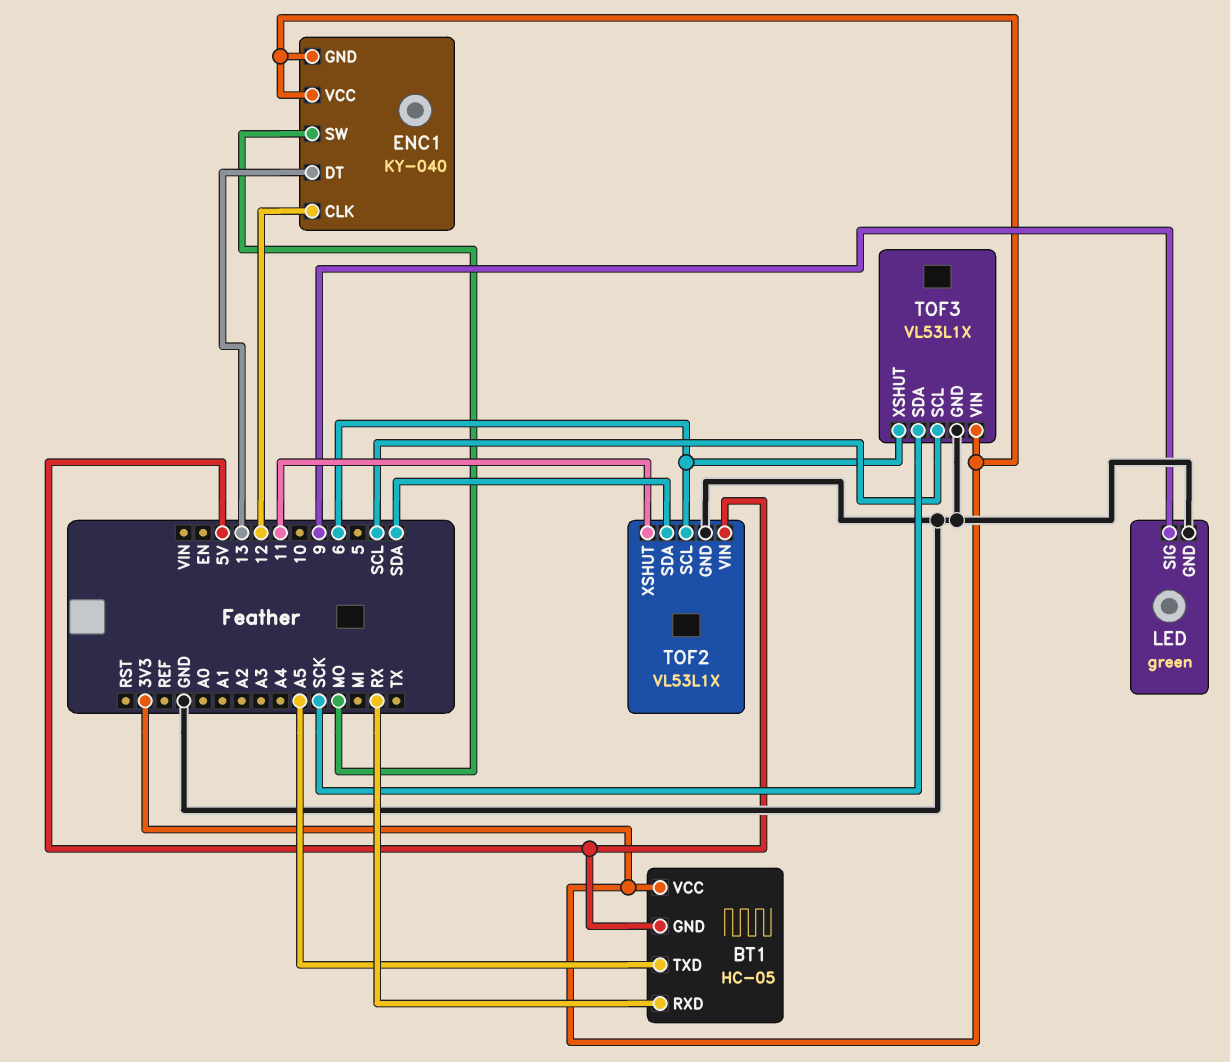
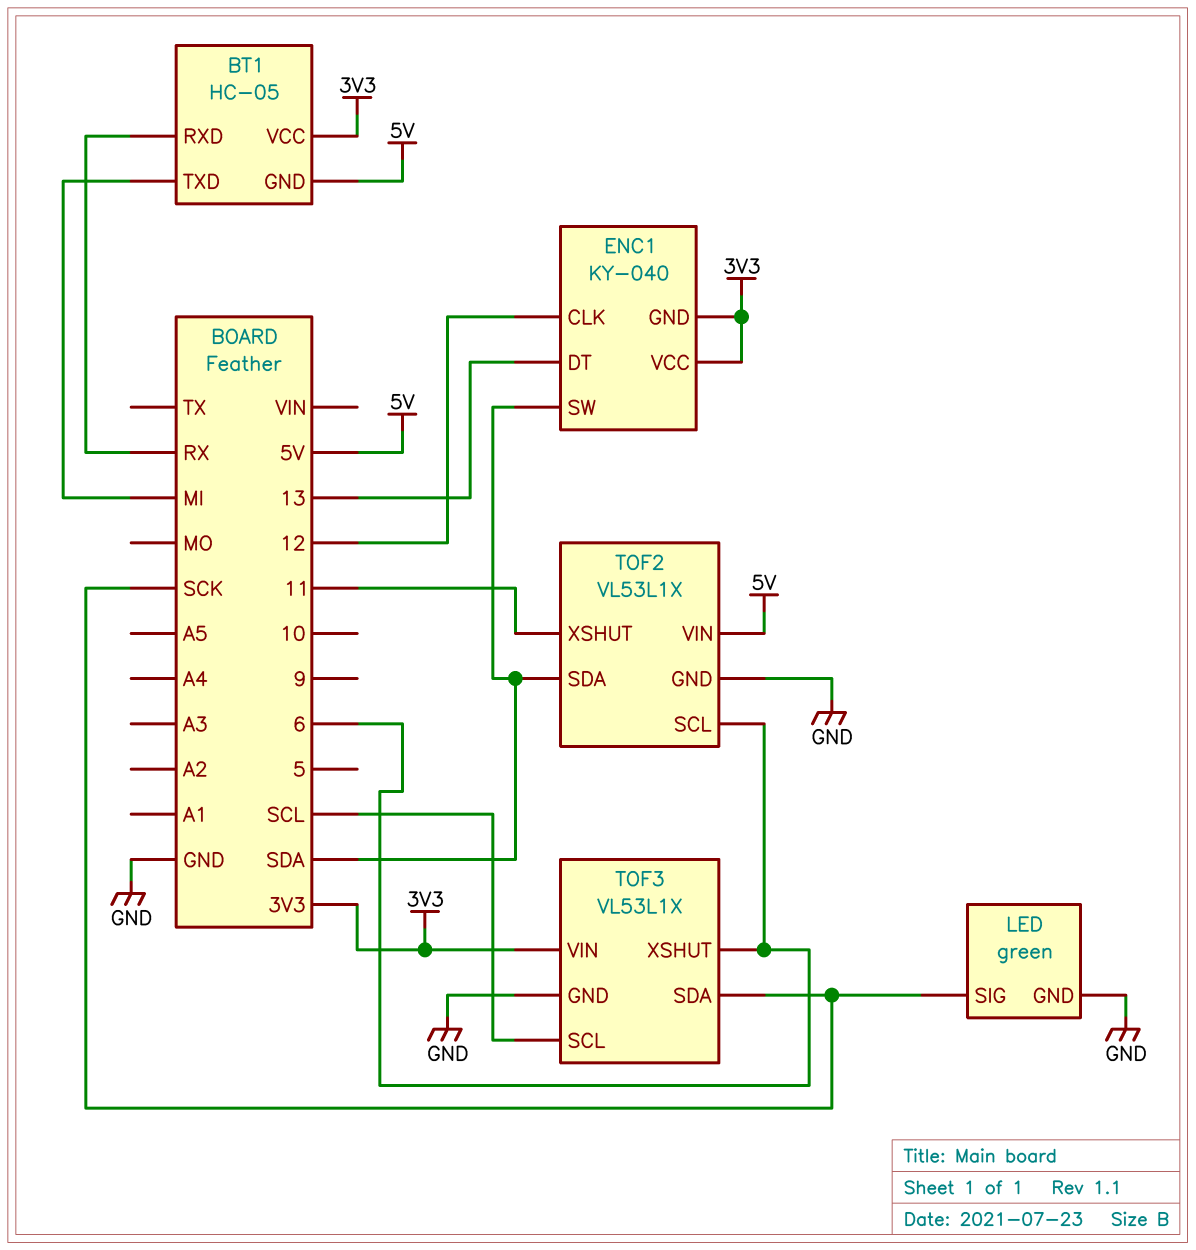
BT1 pin TXD: A5 -> MI
ENC1 pin SW: MO -> SDA
LED pin SIG: 9 -> SCK

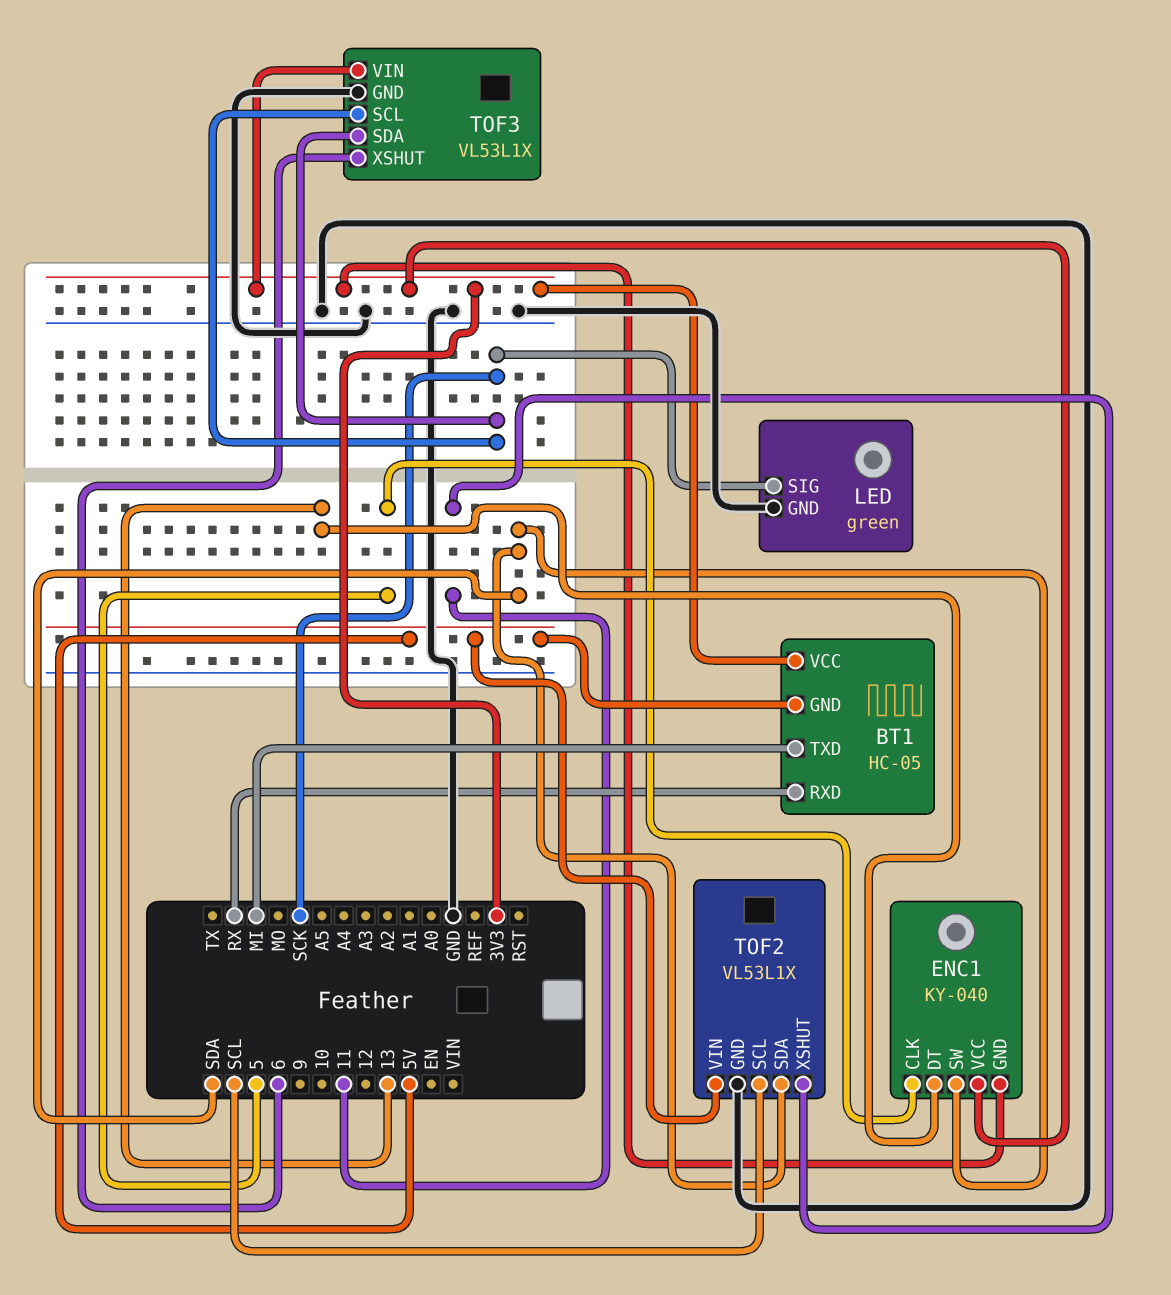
ENC1 pin CLK: 12 -> 5
TOF2 pin SCL: 6 -> SCL
TOF3 pin SCL: SCL -> SCK

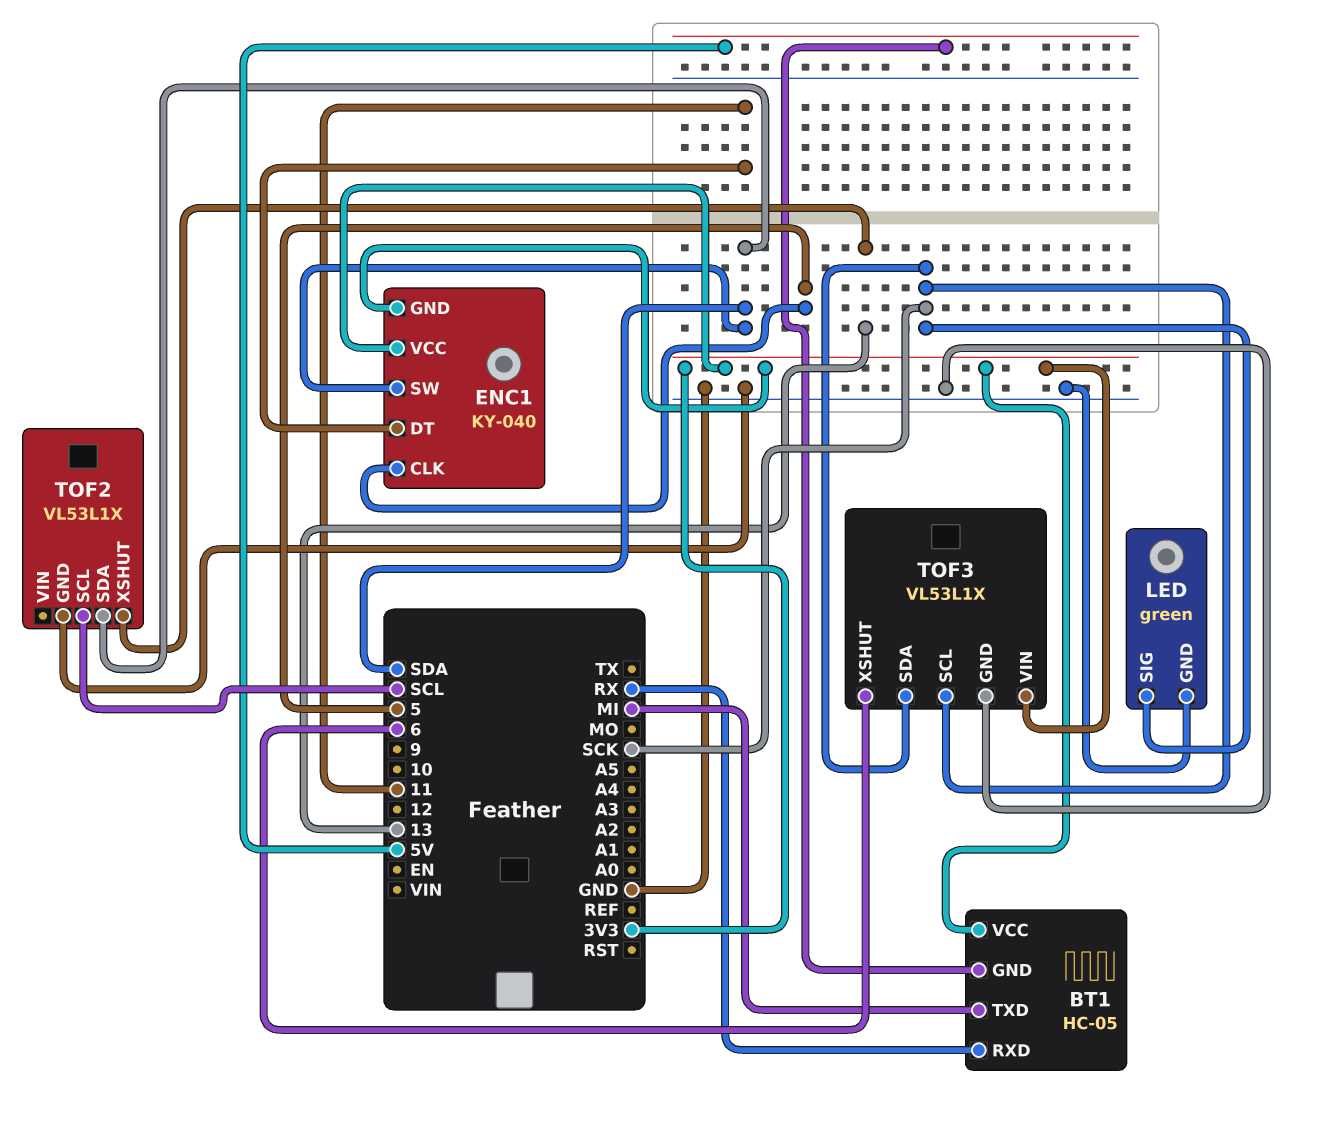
ENC1 pin DT: 13 -> 11
TOF2 pin VIN: 5V -> none
TOF2 pin XSHUT: 11 -> 13

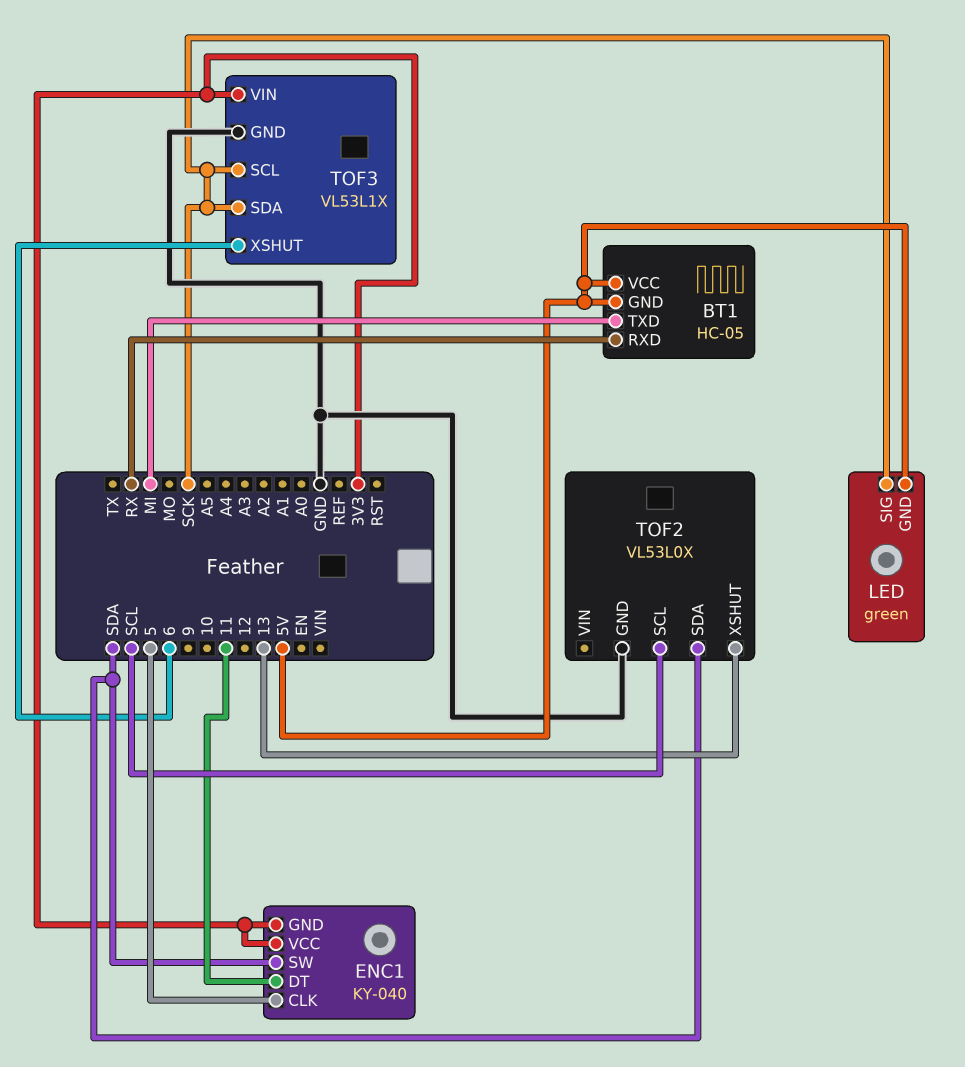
BT1 pin VCC: 3V3 -> 5V
LED pin GND: GND -> 5V
TOF2: VL53L1X -> VL53L0X

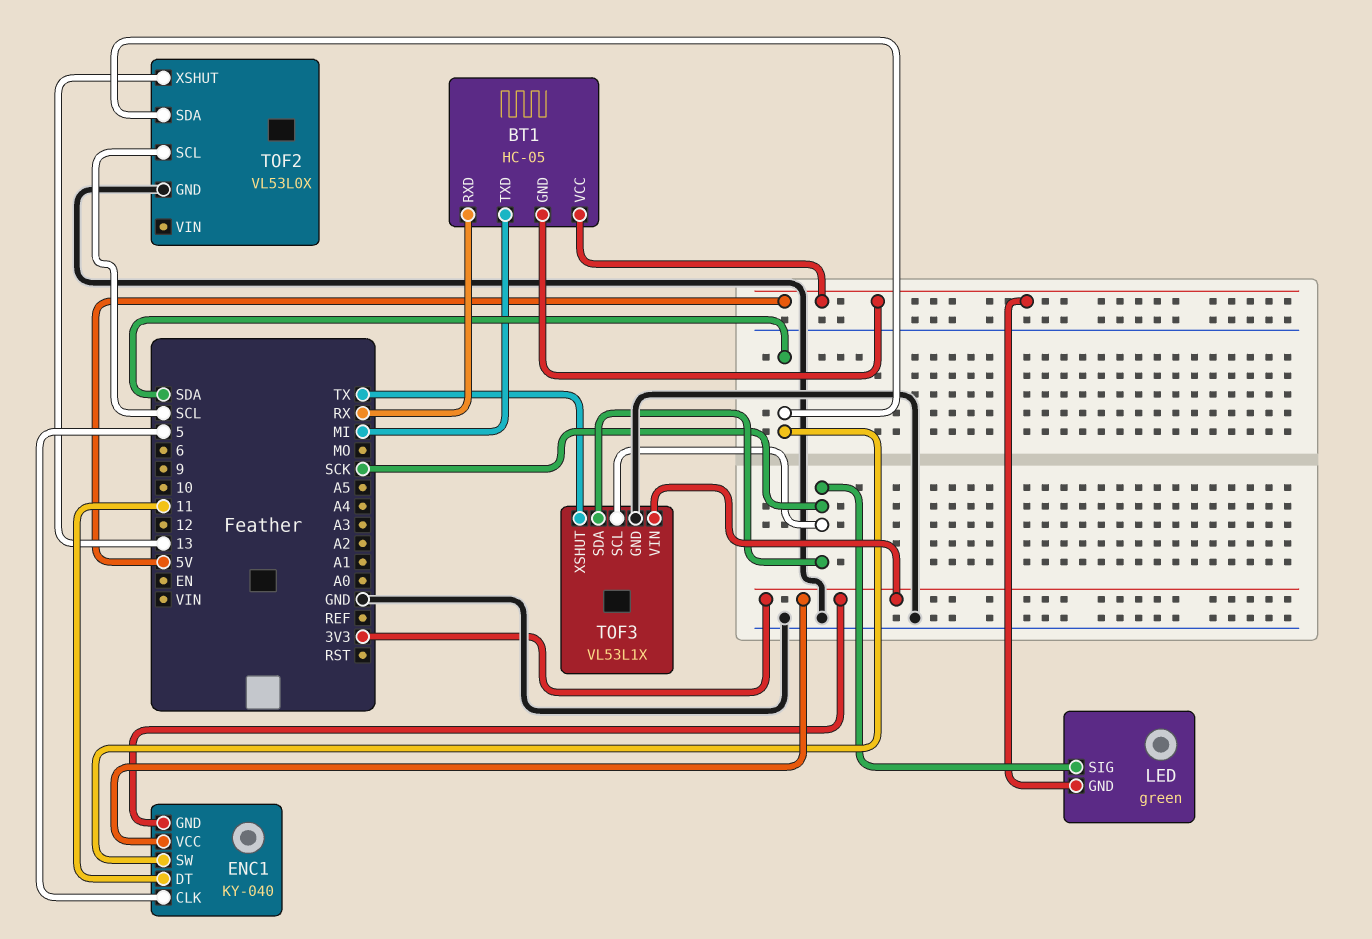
TOF3 pin XSHUT: 6 -> TX

